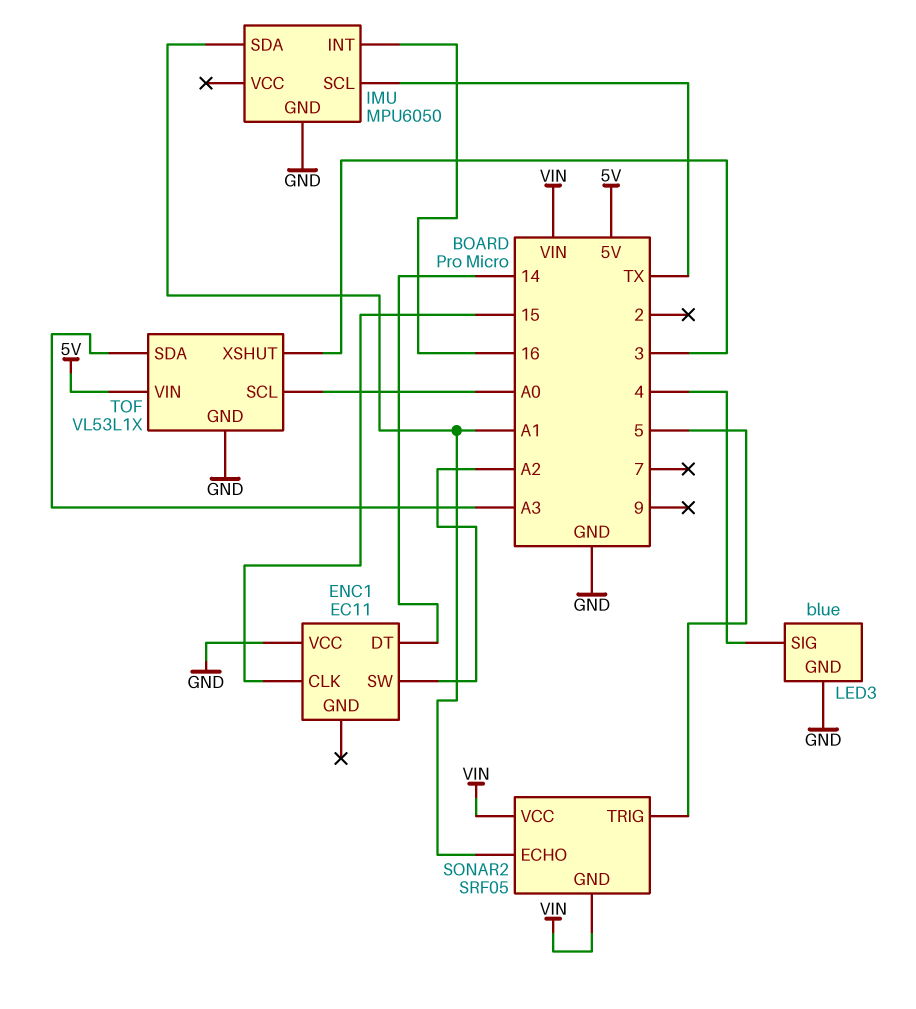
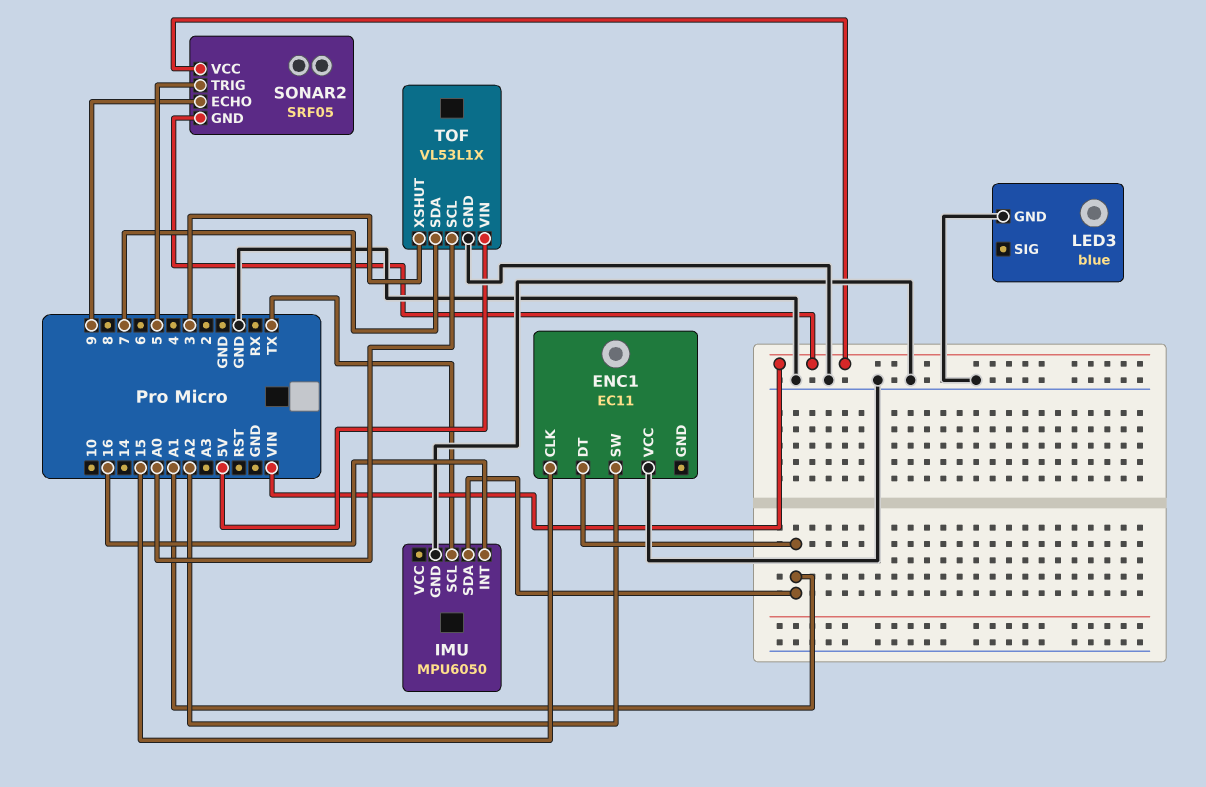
ENC1 pin DT: 14 -> A1
LED3 pin SIG: 4 -> none
SONAR2 pin ECHO: A1 -> 9
TOF pin SDA: A3 -> 7

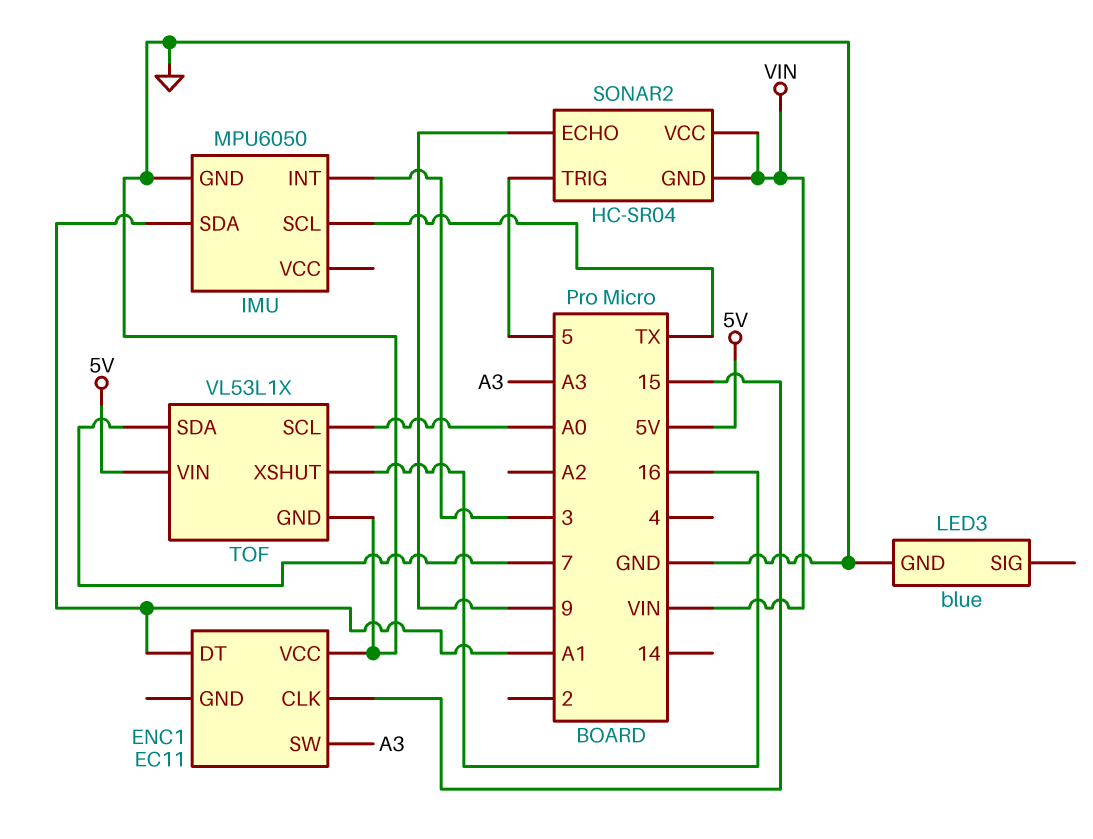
ENC1 pin SW: A2 -> A3
IMU pin INT: 16 -> 3
SONAR2: SRF05 -> HC-SR04
TOF pin XSHUT: 3 -> 16

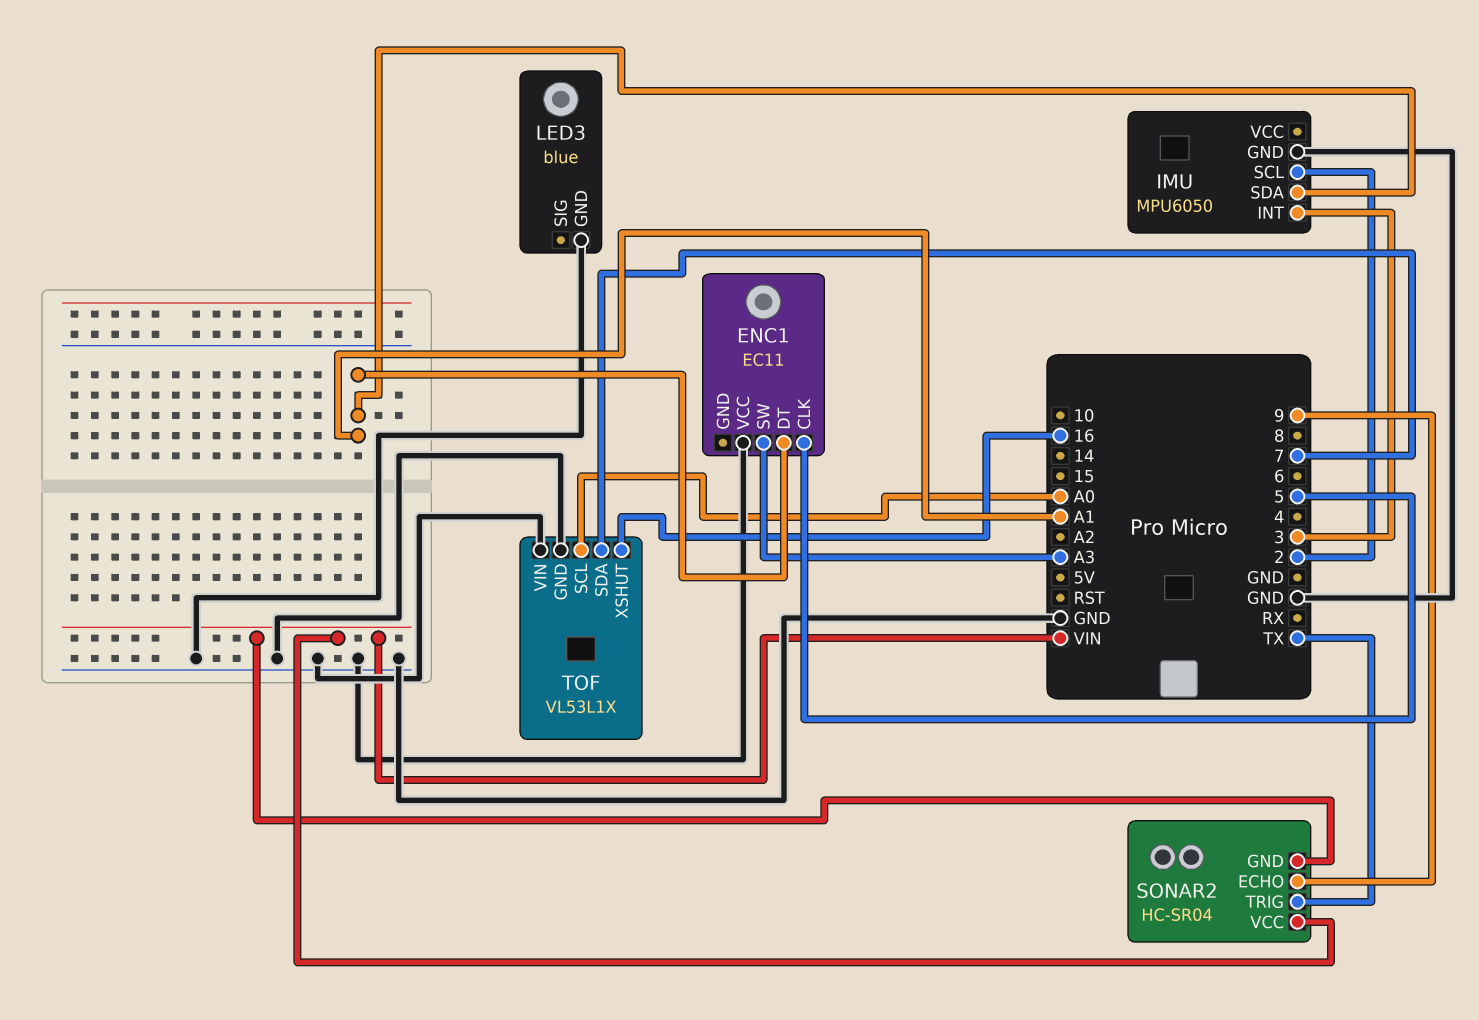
ENC1 pin CLK: 15 -> 5
IMU pin SCL: TX -> 2
SONAR2 pin TRIG: 5 -> TX
TOF pin VIN: 5V -> GND

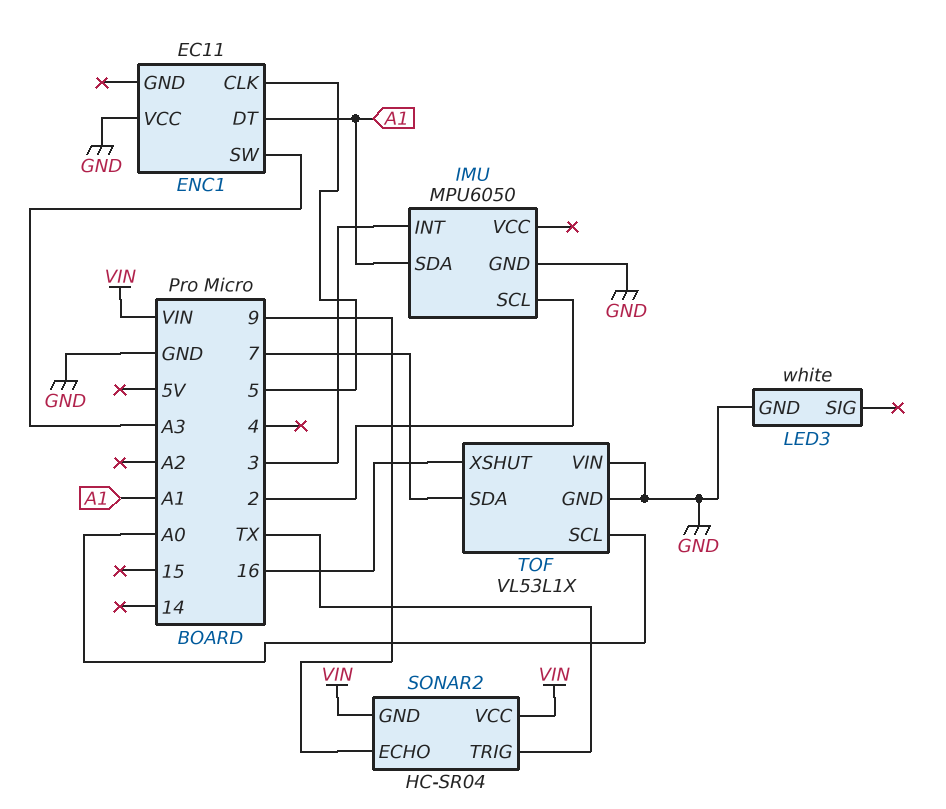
LED3: blue -> white

